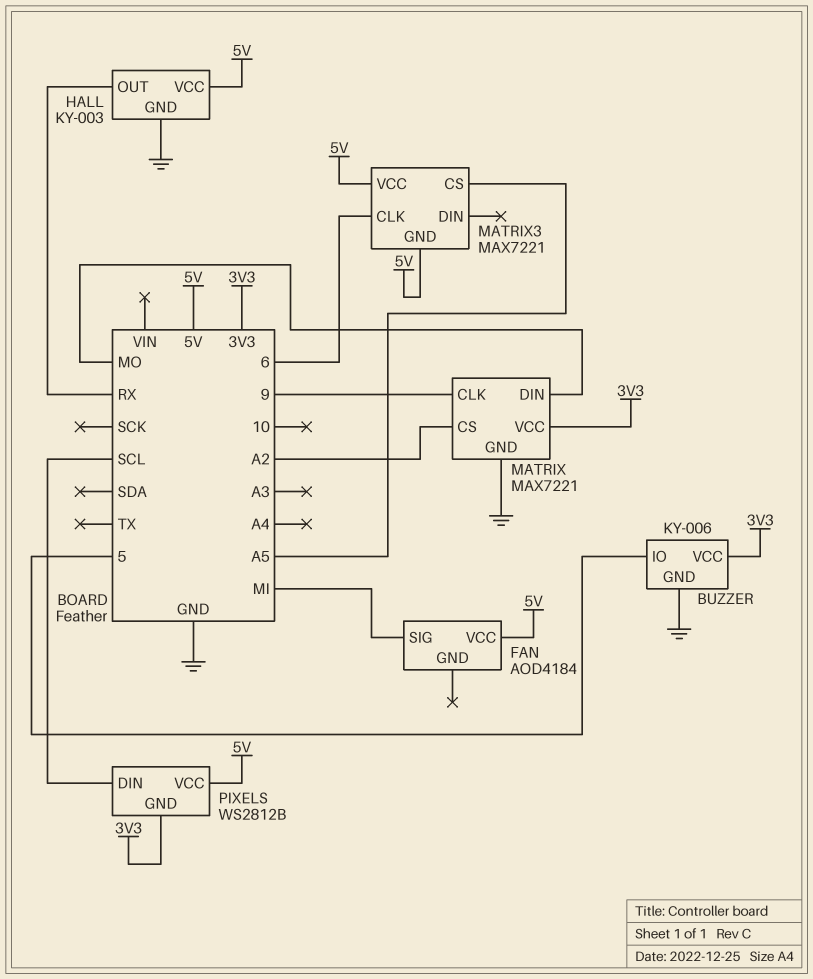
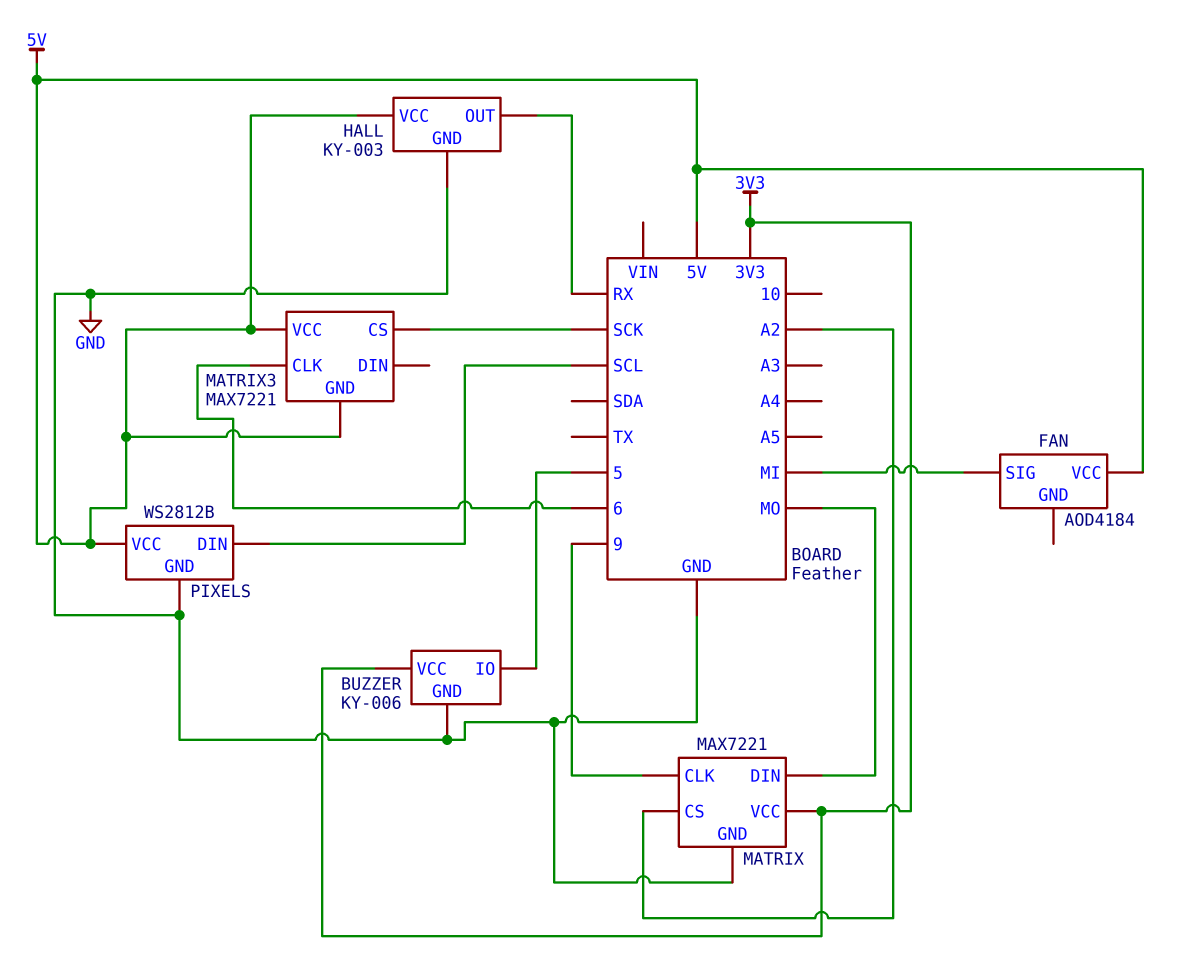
MATRIX3 pin CS: A5 -> SCK
PIXELS pin GND: 3V3 -> GND

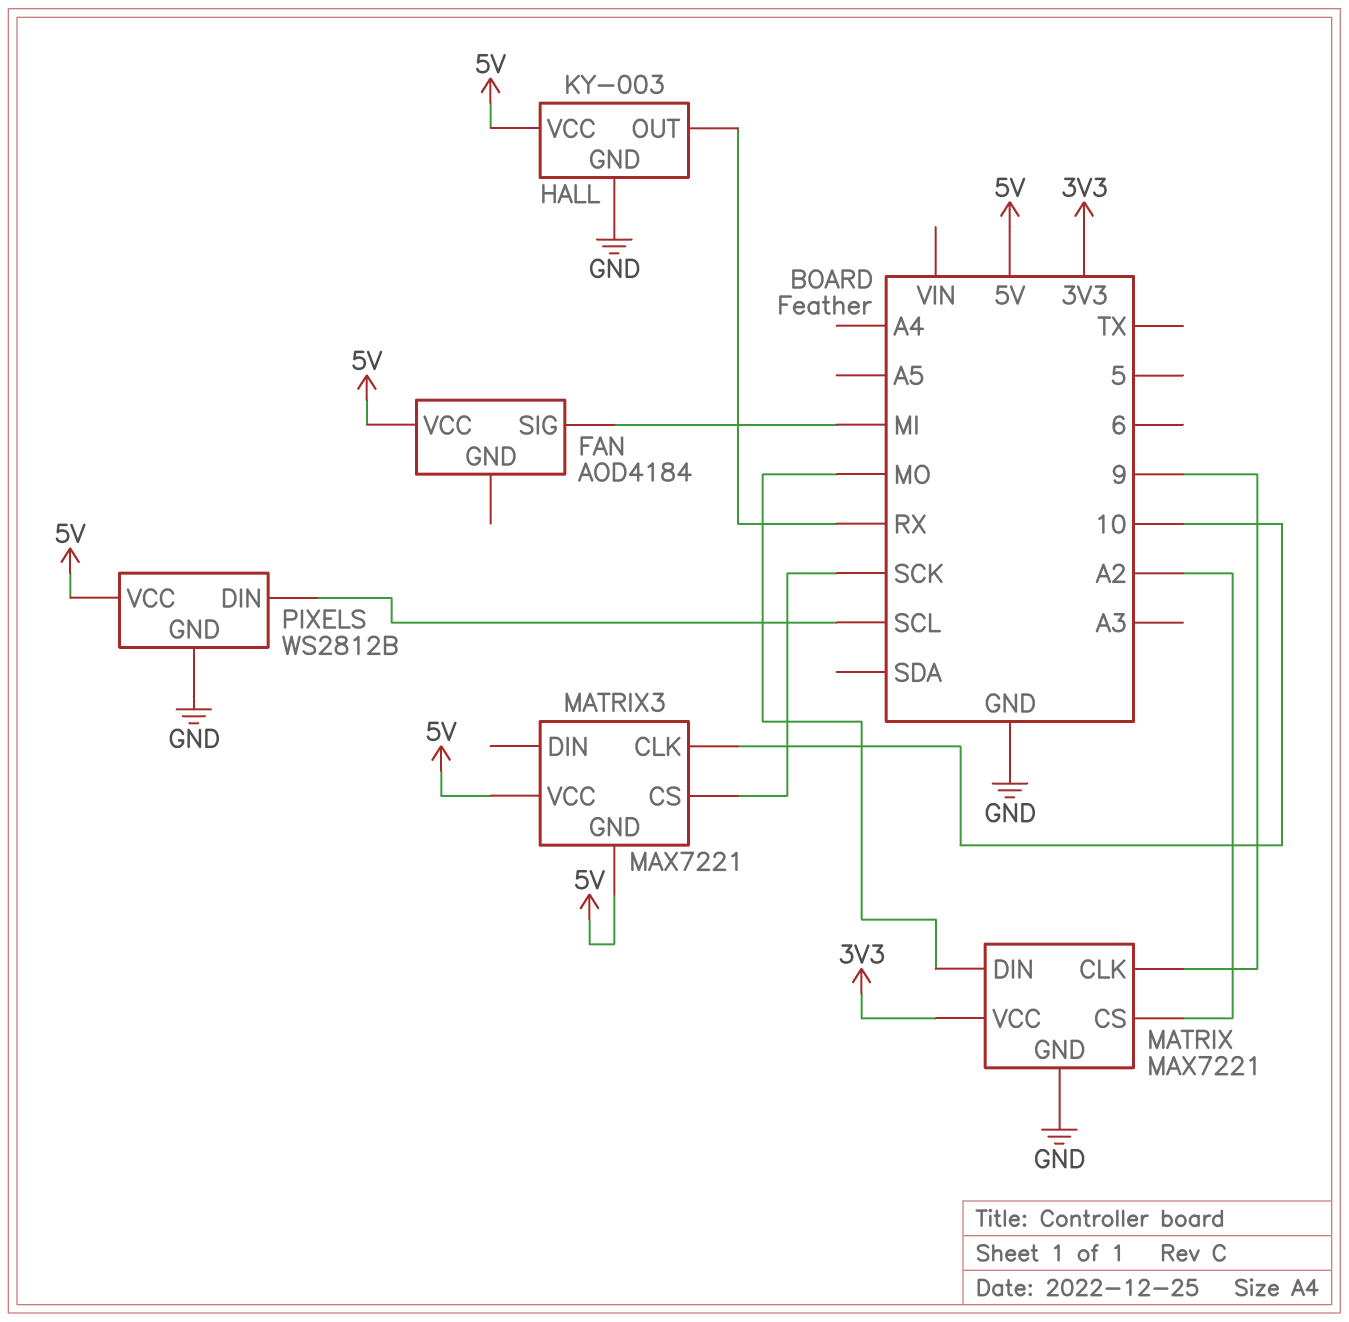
BUZZER: KY-006 -> none
BUZZER pin GND: GND -> none
BUZZER pin IO: 5 -> none
BUZZER pin VCC: 3V3 -> none
MATRIX3 pin CLK: 6 -> 10

